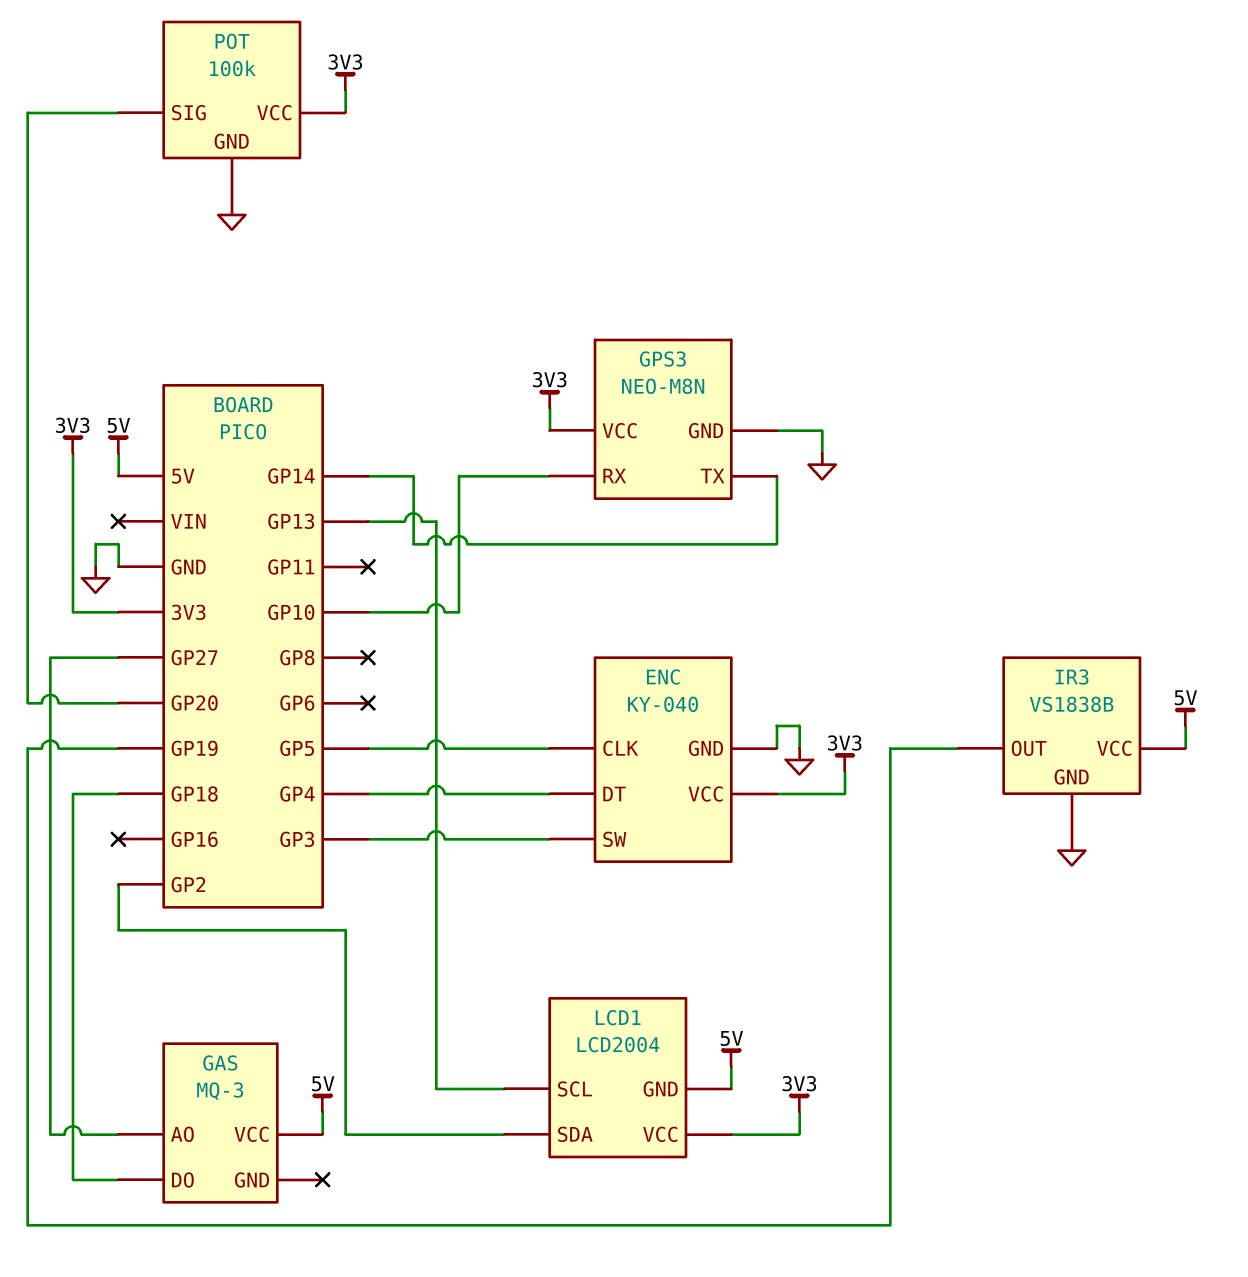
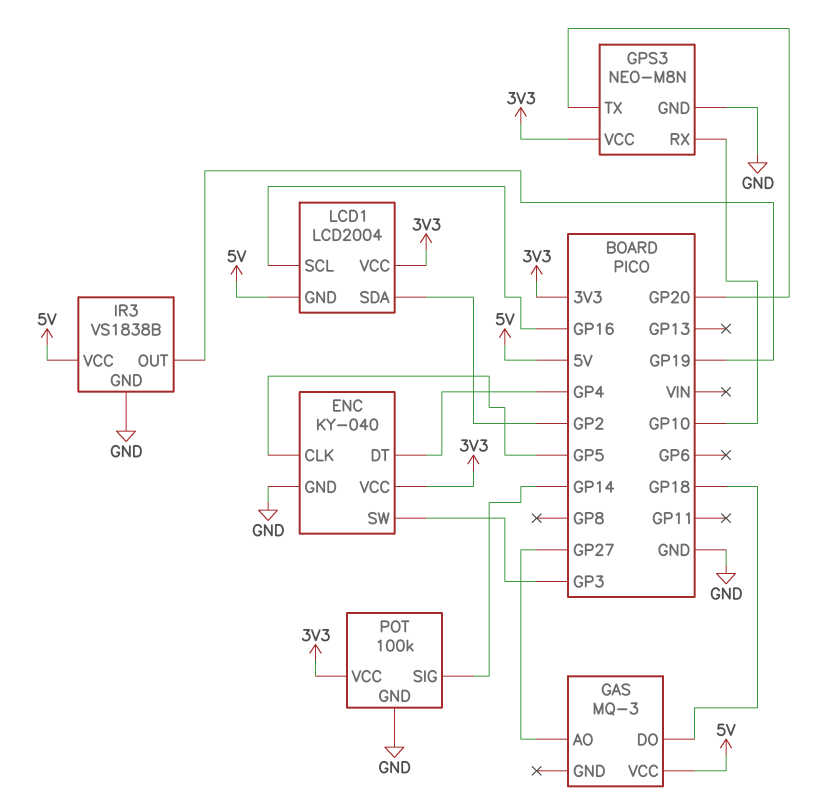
GPS3 pin TX: GP14 -> GP20
LCD1 pin SCL: GP13 -> GP16
POT pin SIG: GP20 -> GP14

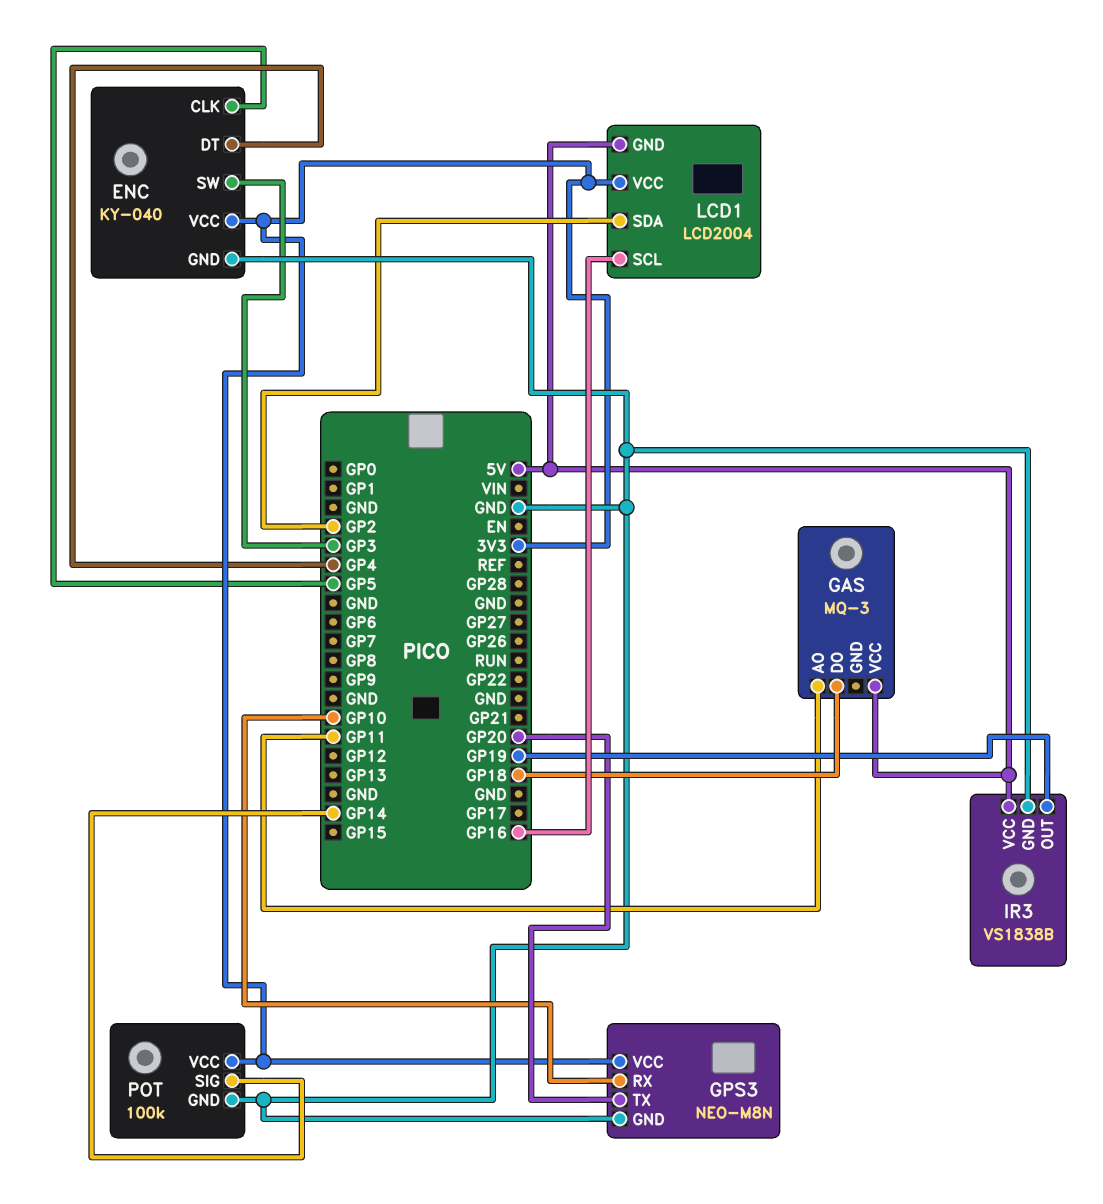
GAS pin AO: GP27 -> GP11

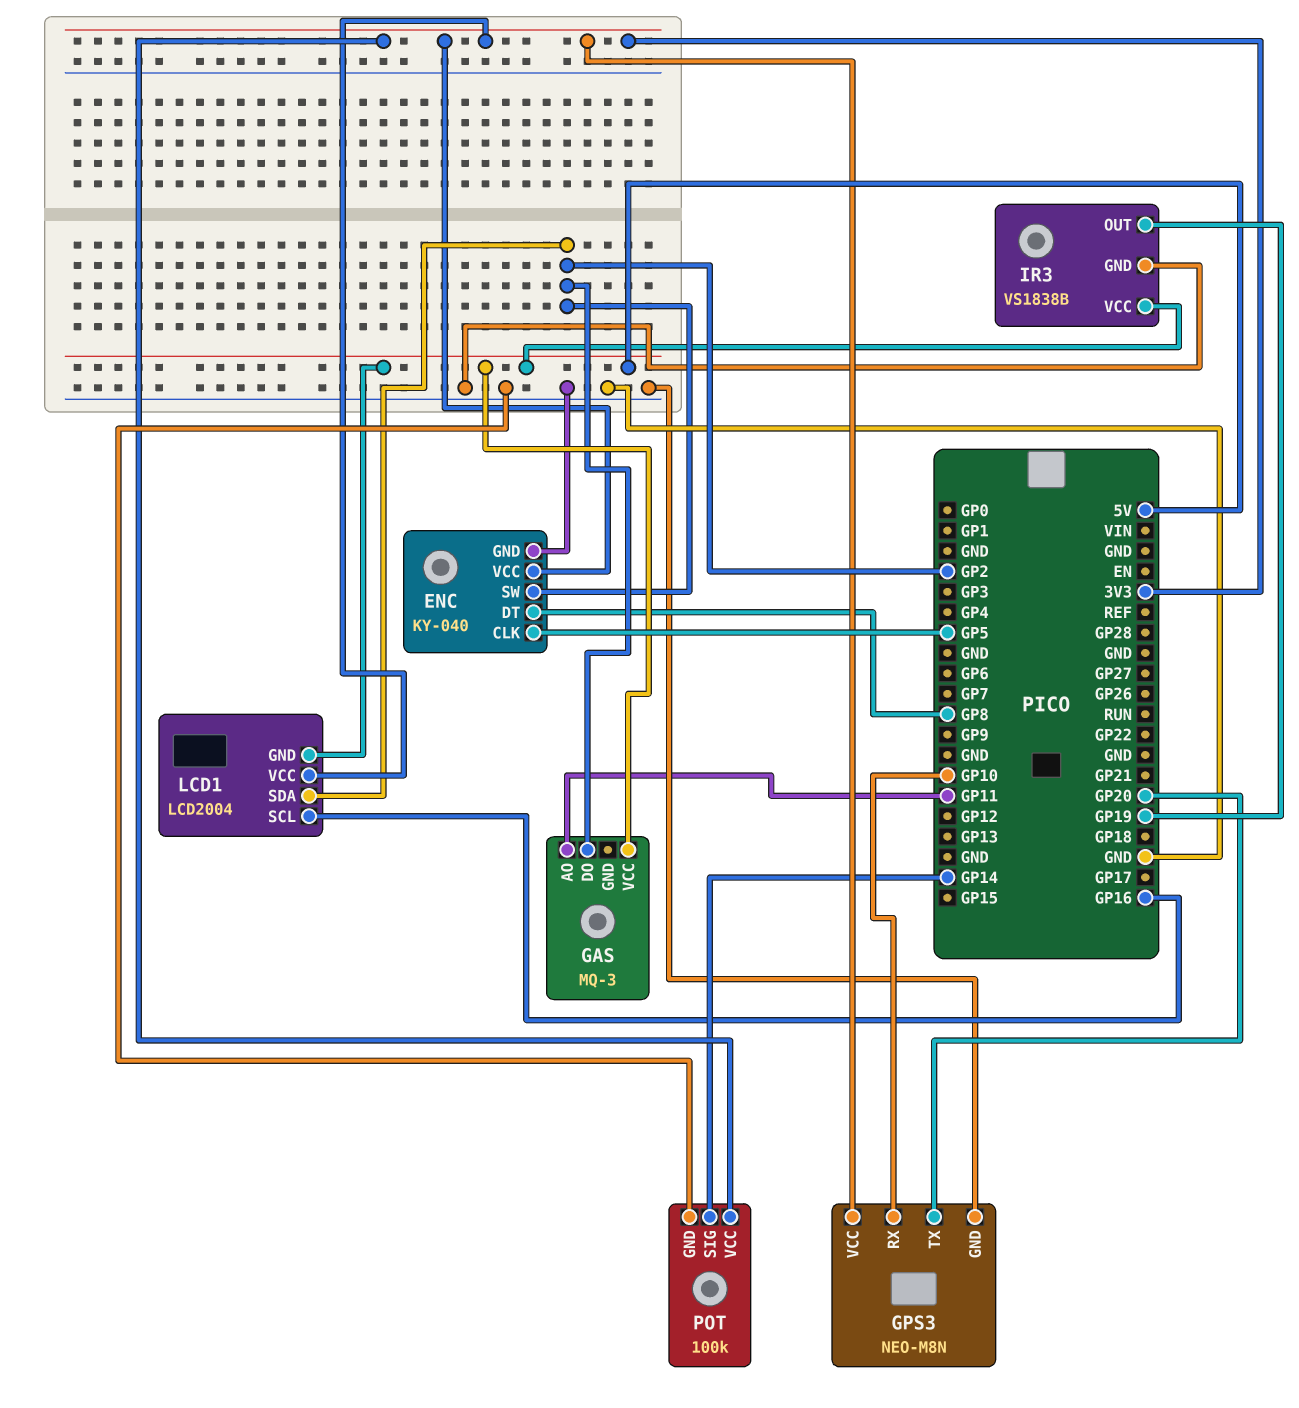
ENC pin DT: GP4 -> GP8
ENC pin SW: GP3 -> GP2
GAS pin DO: GP18 -> GP2

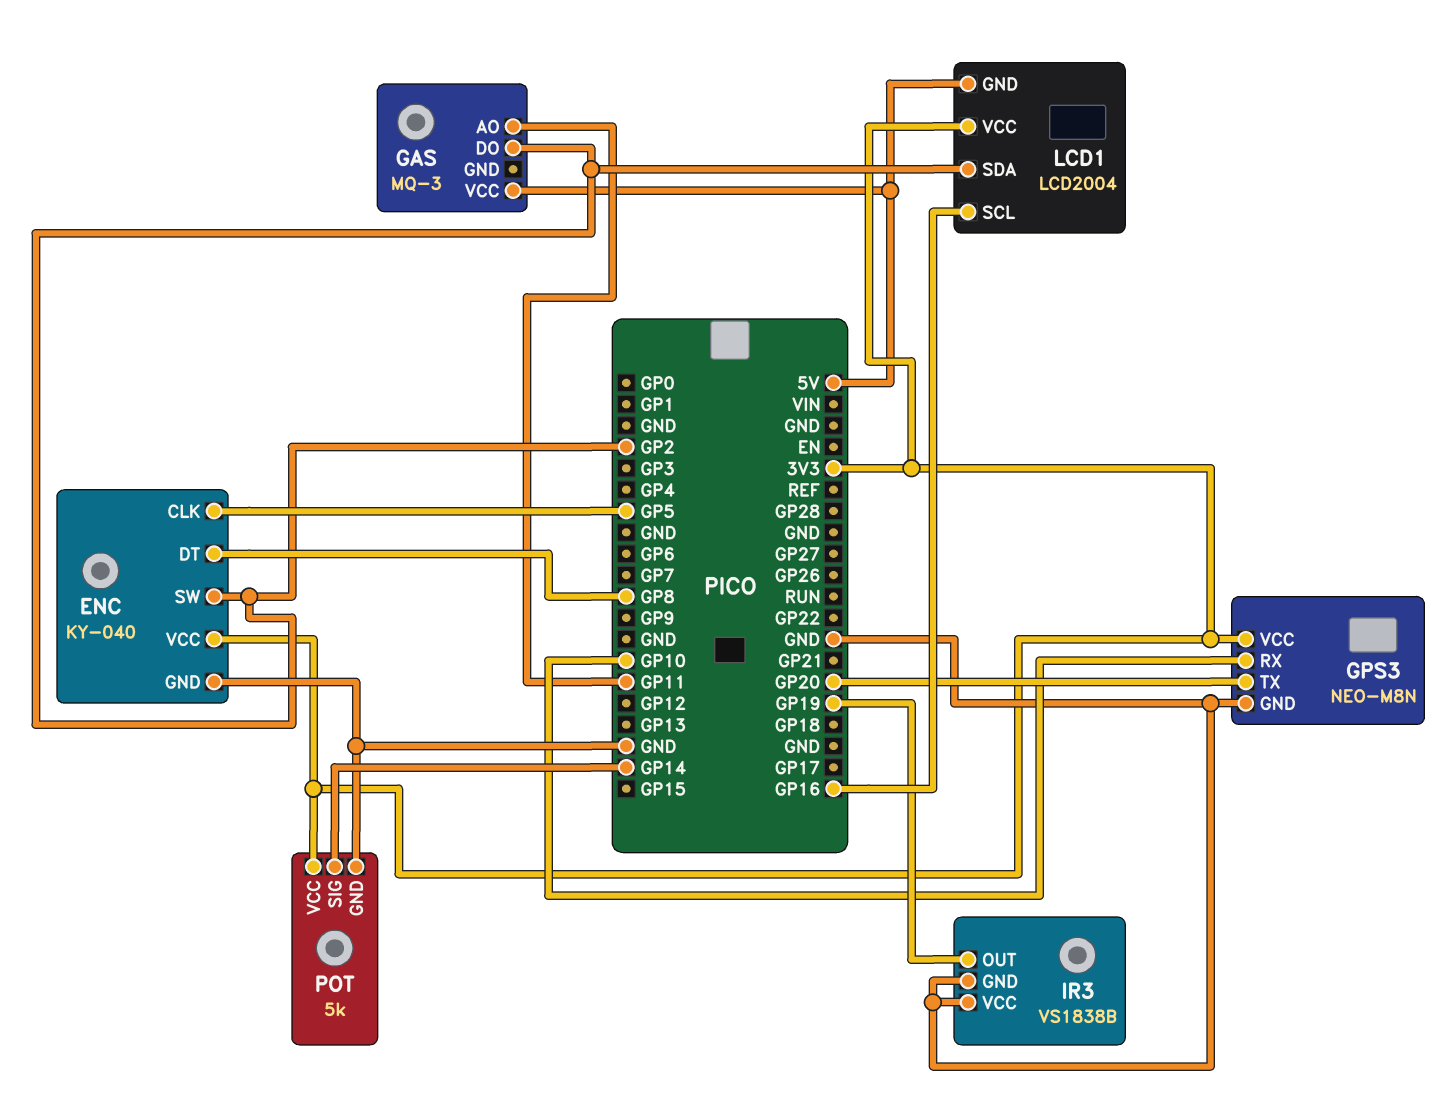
IR3 pin VCC: 5V -> GND
POT: 100k -> 5k

